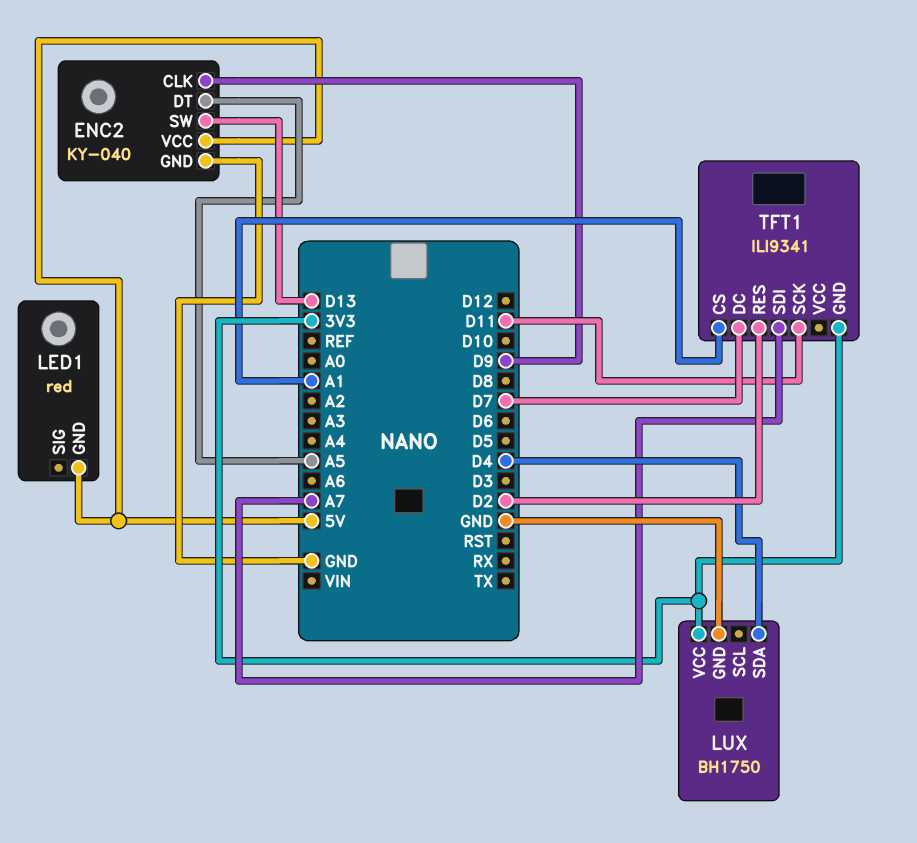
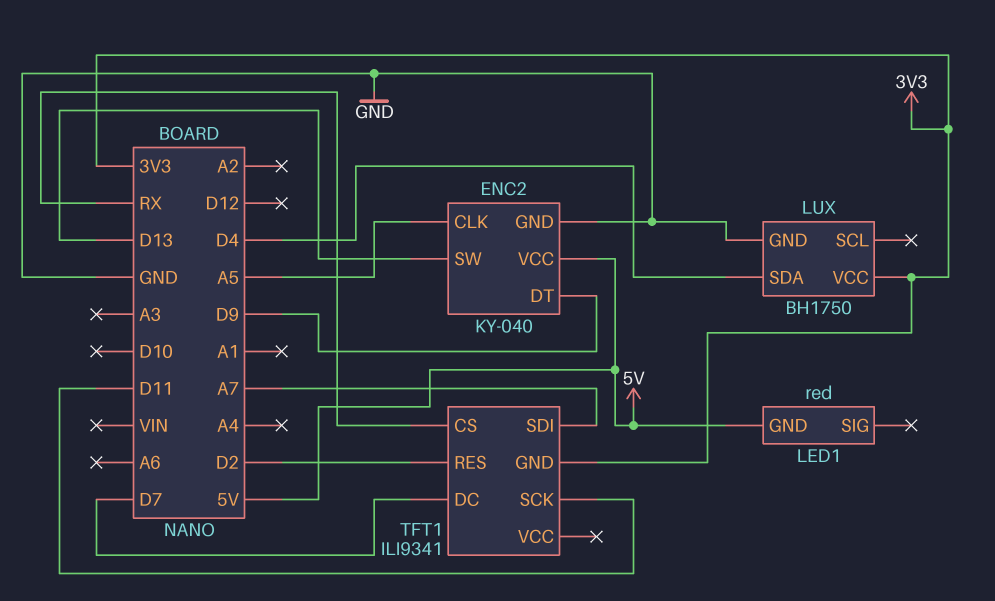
ENC2 pin CLK: D9 -> A5
ENC2 pin DT: A5 -> D9
TFT1 pin CS: A1 -> RX

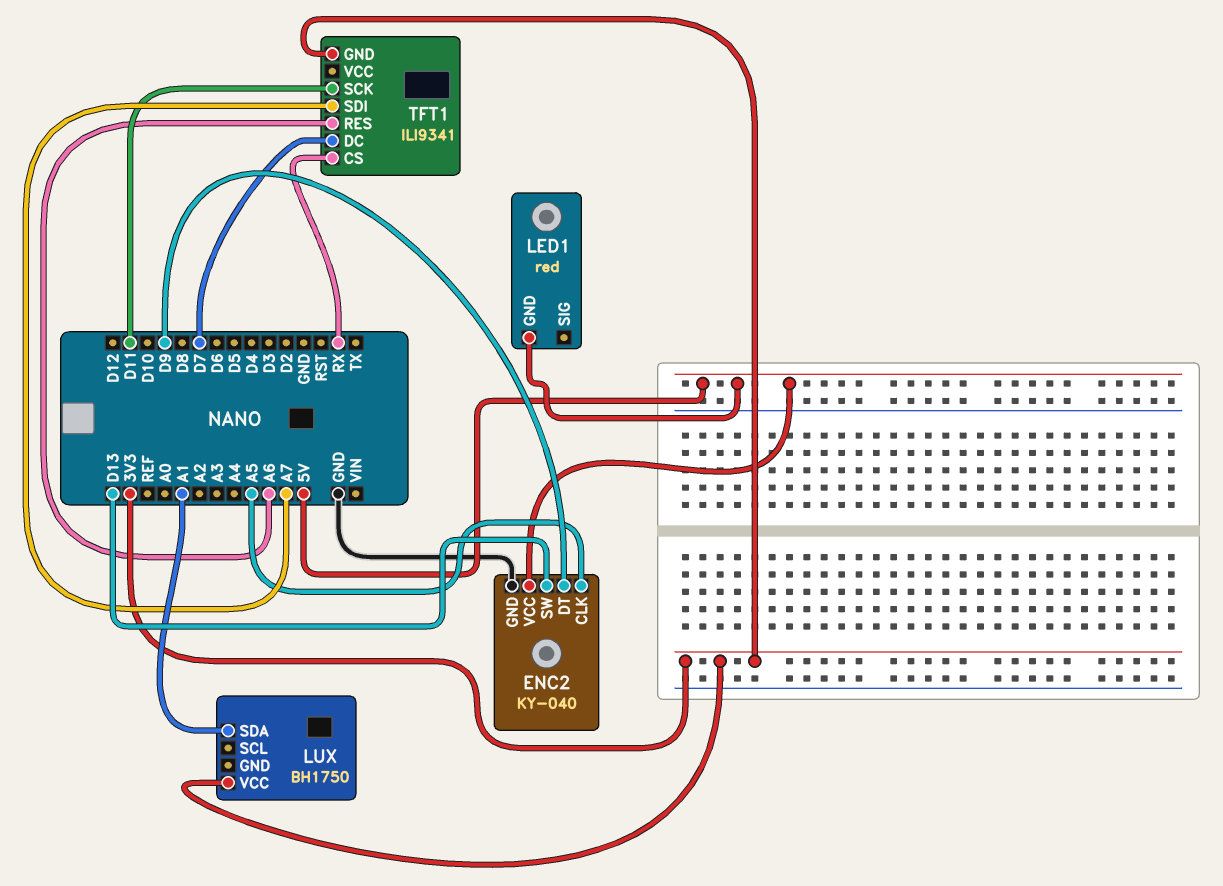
LUX pin GND: GND -> none
LUX pin SDA: D4 -> A1
TFT1 pin RES: D2 -> A6

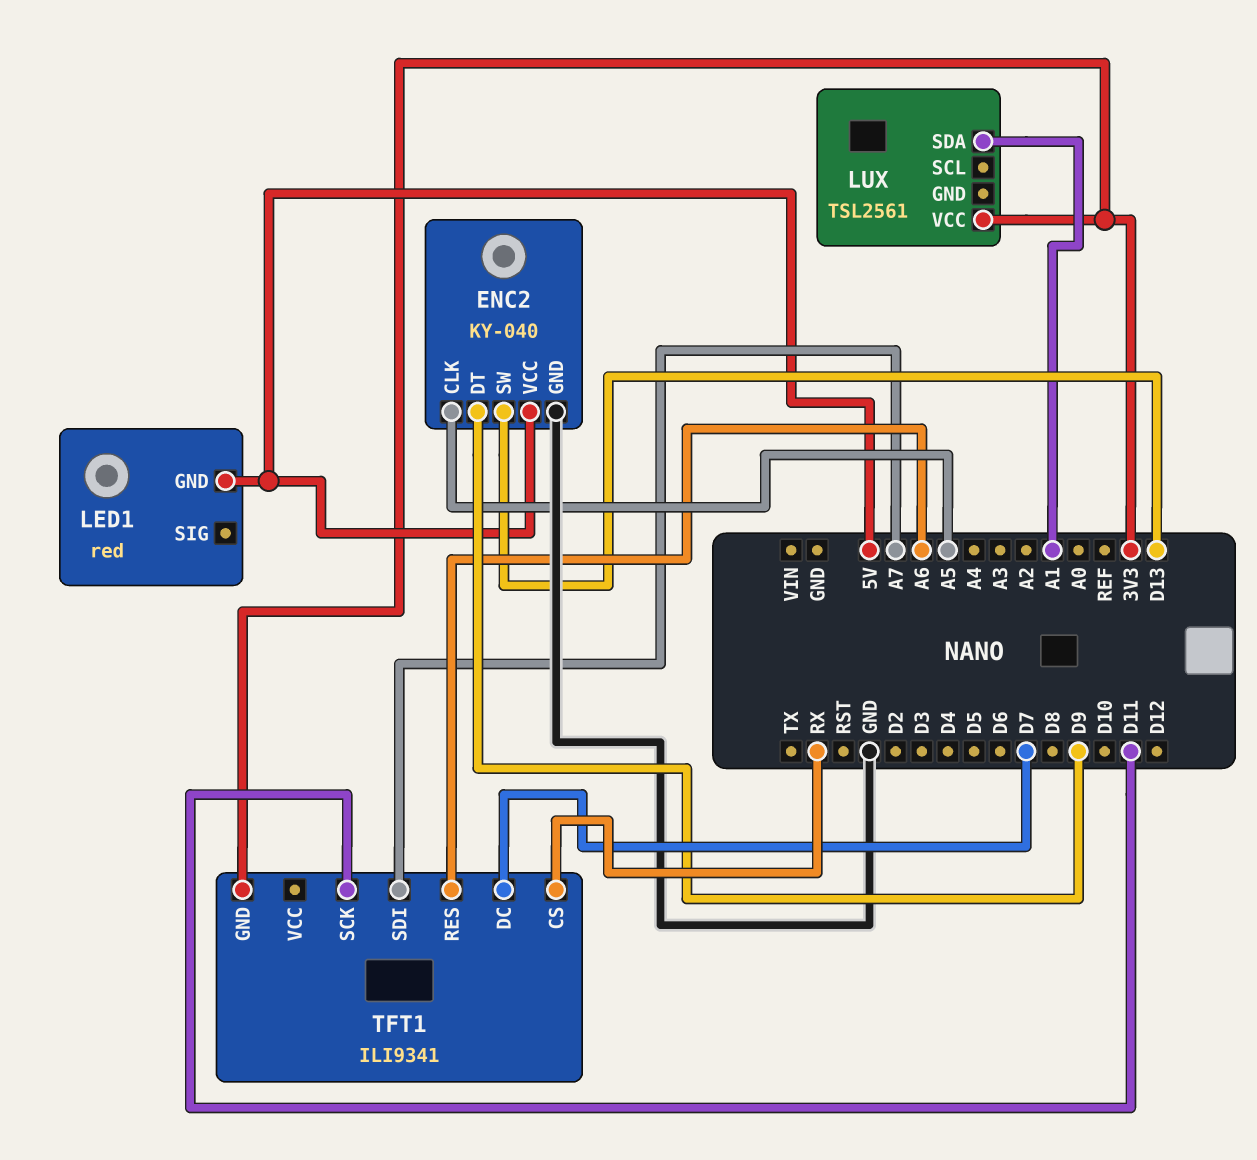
LUX: BH1750 -> TSL2561

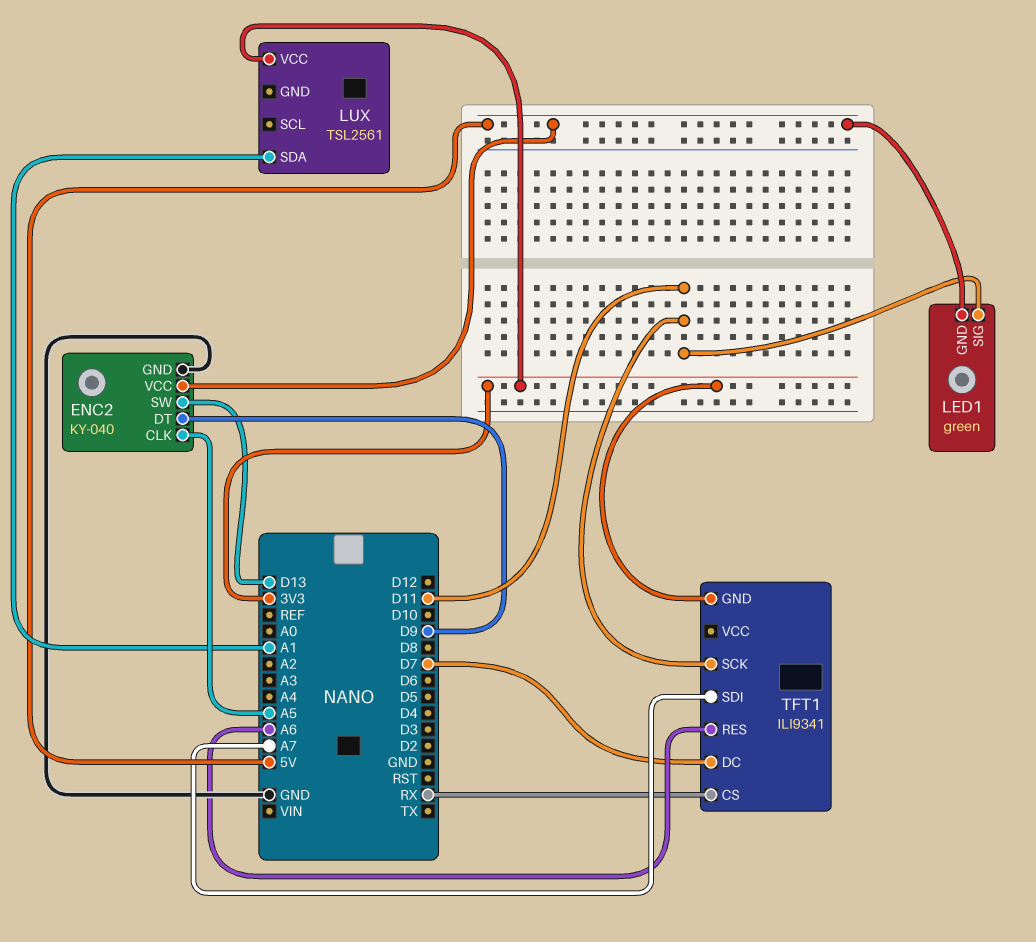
LED1: red -> green
LED1 pin SIG: none -> D11

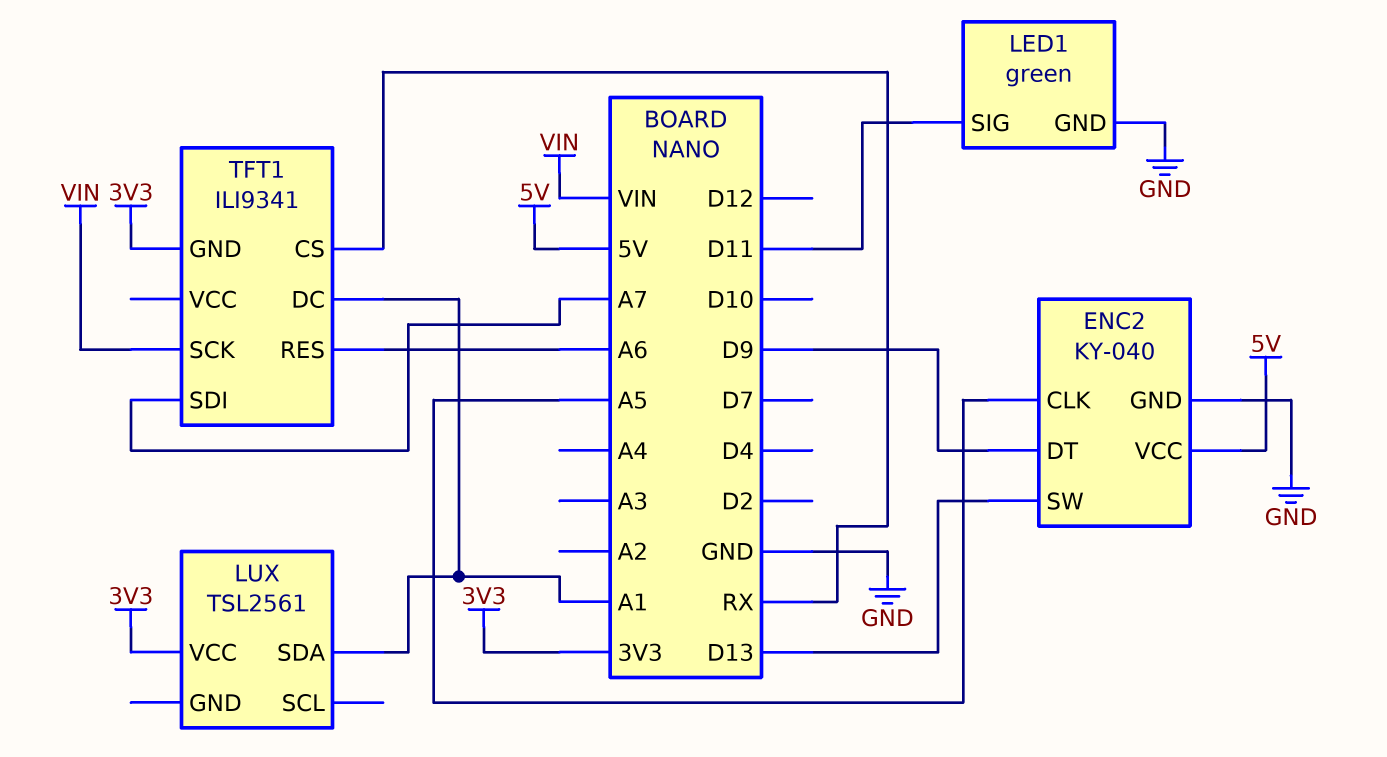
LED1 pin GND: 5V -> GND
TFT1 pin DC: D7 -> A1
TFT1 pin SCK: D11 -> VIN

